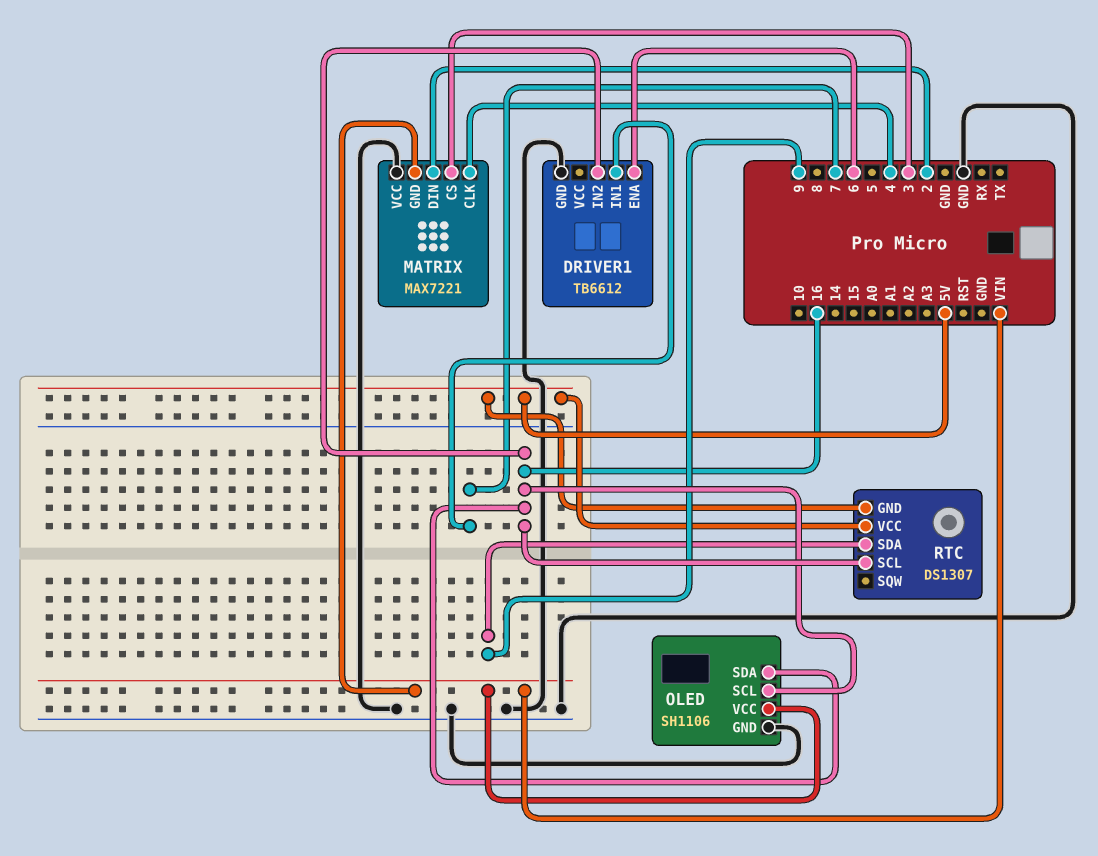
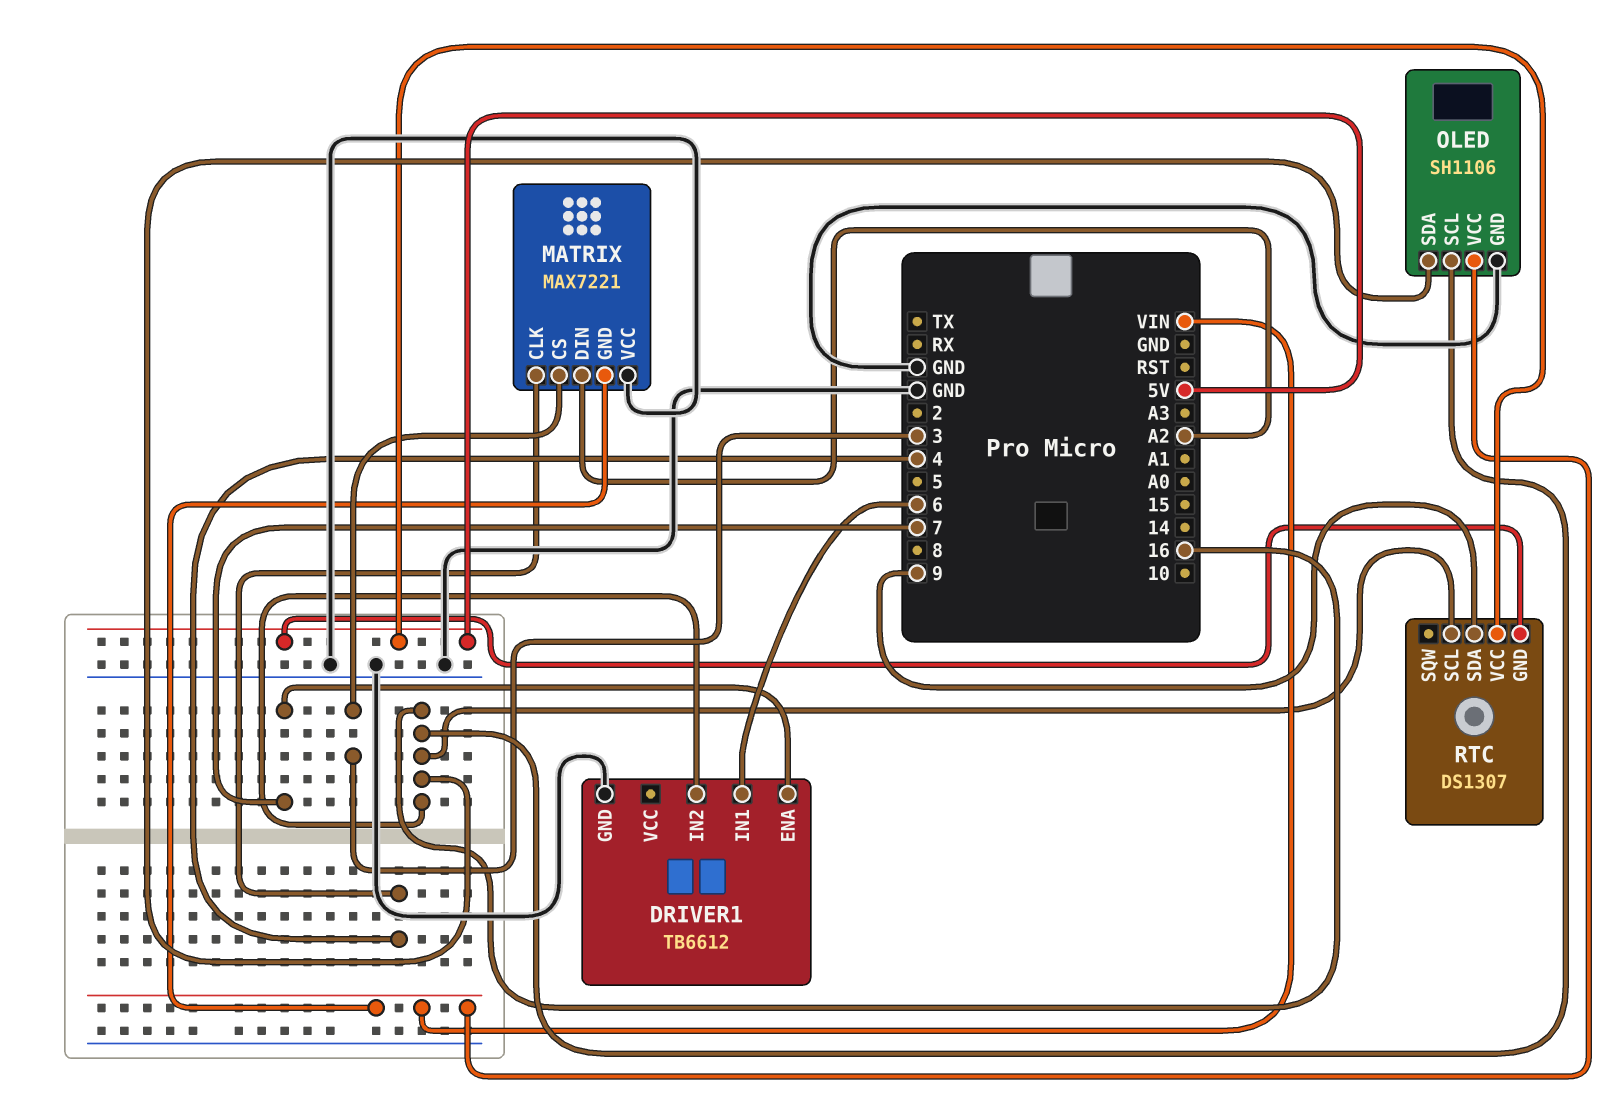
DRIVER1 pin ENA: 6 -> 7
DRIVER1 pin IN1: 7 -> 6
MATRIX pin DIN: 2 -> A2

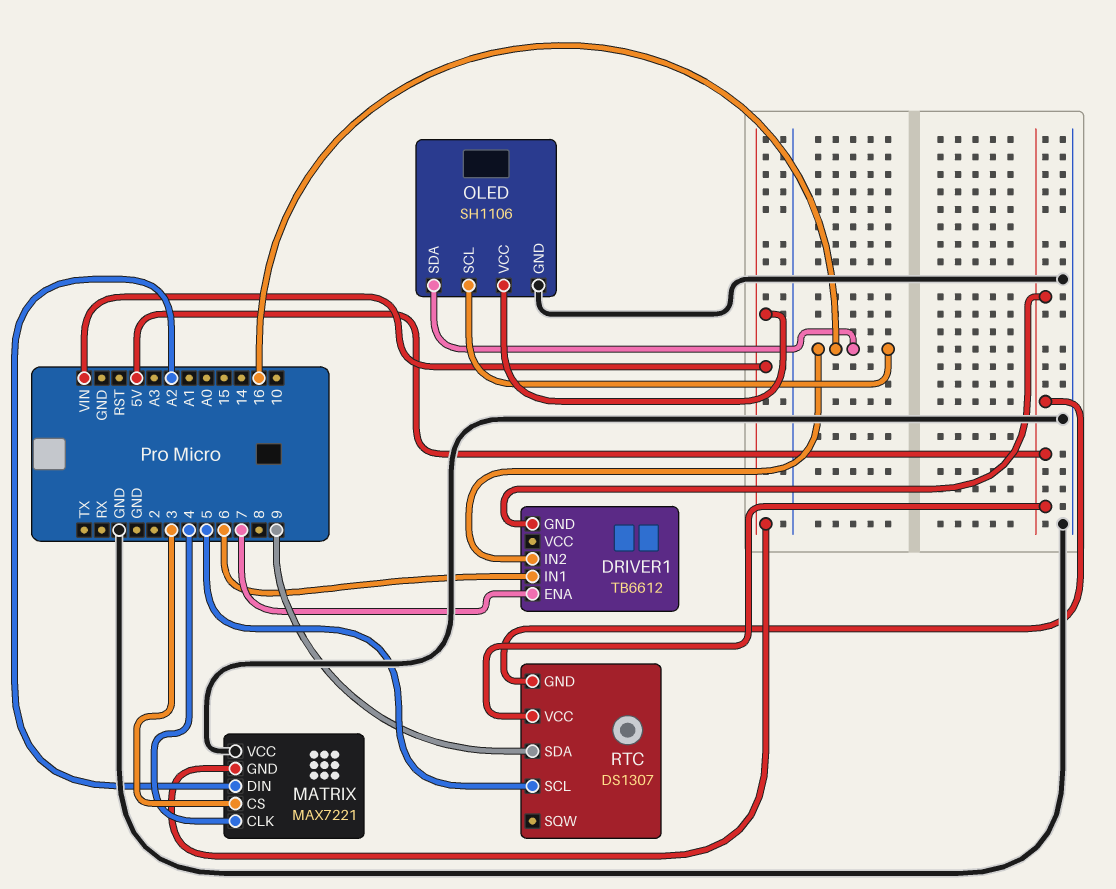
DRIVER1 pin GND: GND -> 5V
RTC pin SCL: 16 -> 5

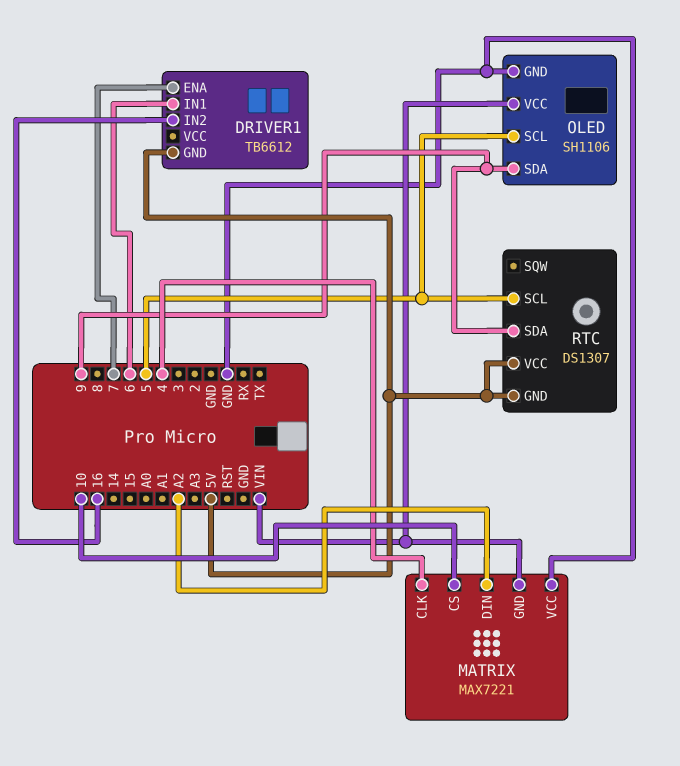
MATRIX pin CS: 3 -> 10
OLED pin SCL: 16 -> 5
OLED pin SDA: 16 -> 9

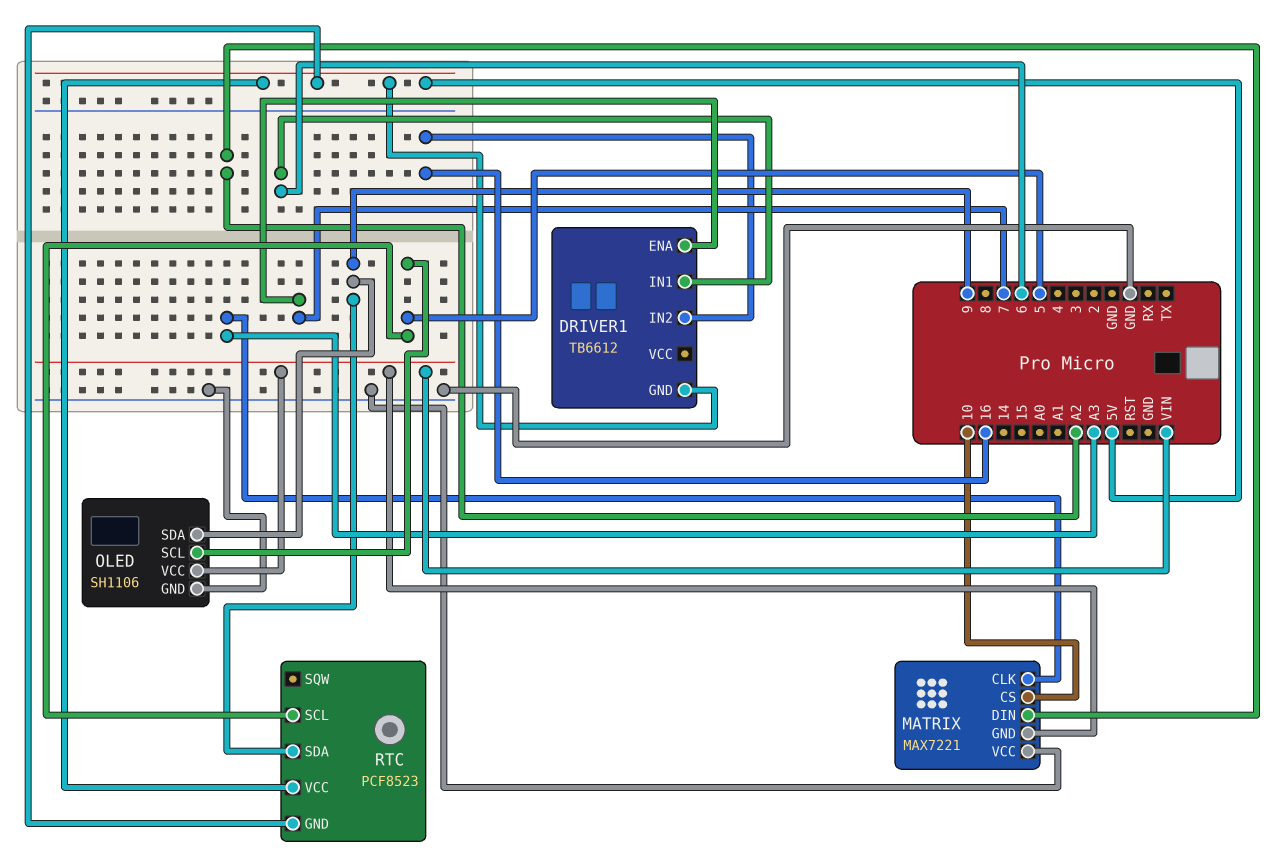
MATRIX pin CLK: 4 -> A3
RTC: DS1307 -> PCF8523

